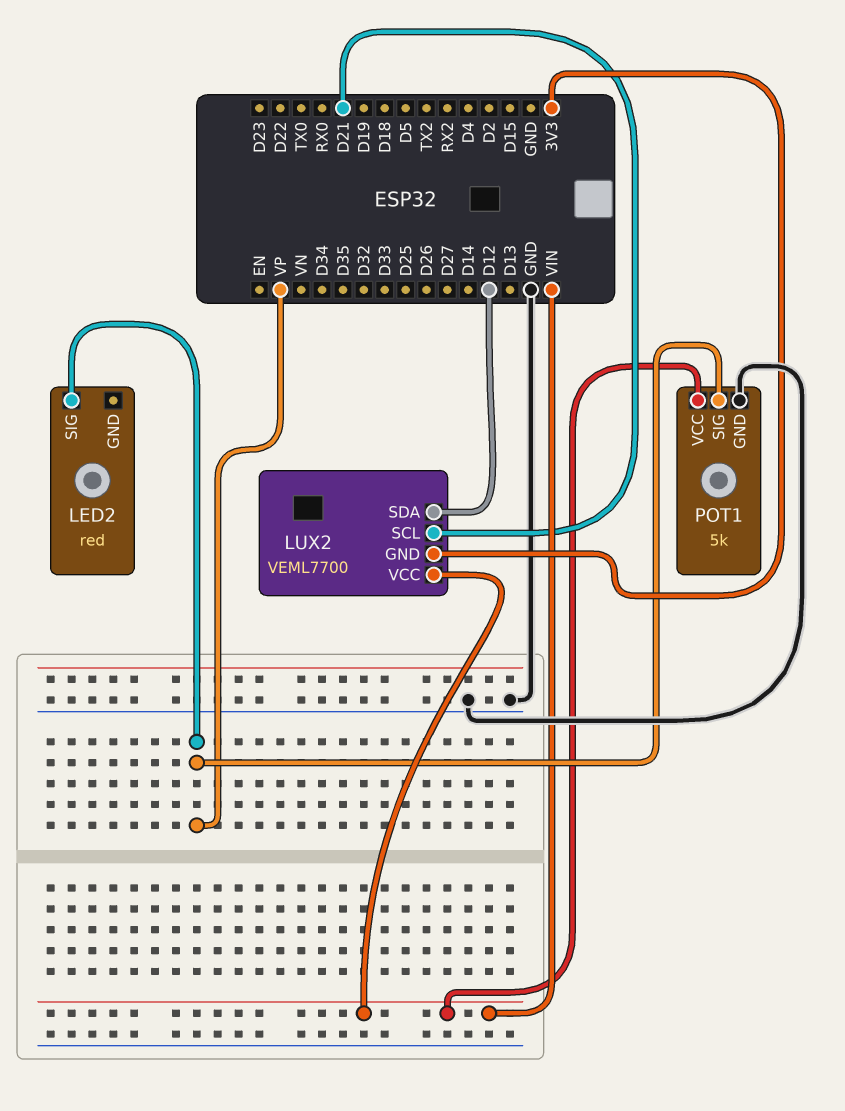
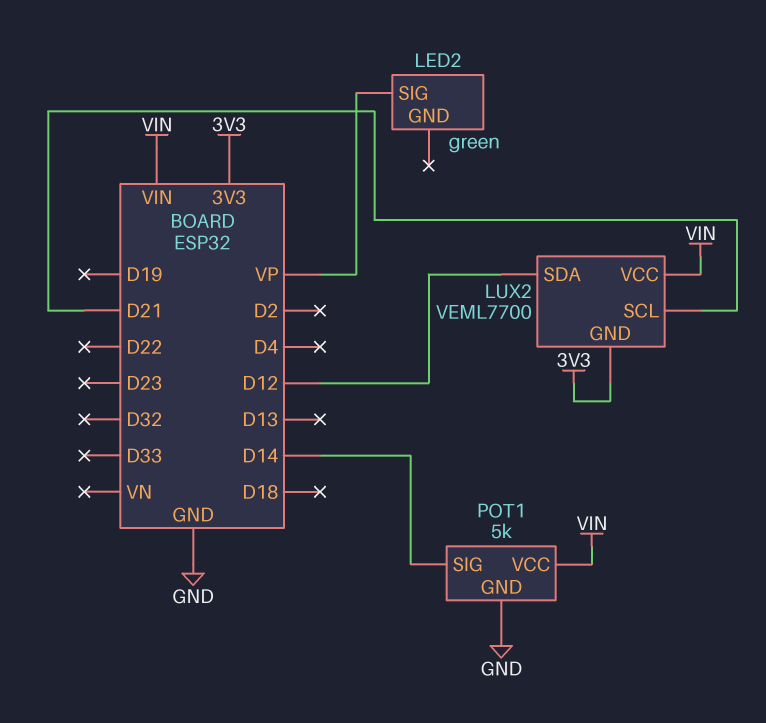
LED2: red -> green
POT1 pin SIG: VP -> D14

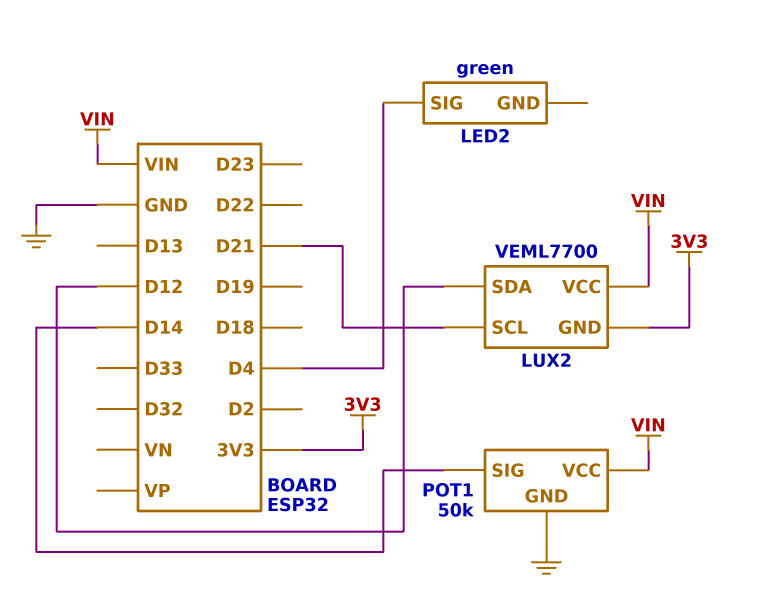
LED2 pin SIG: VP -> D4
POT1: 5k -> 50k

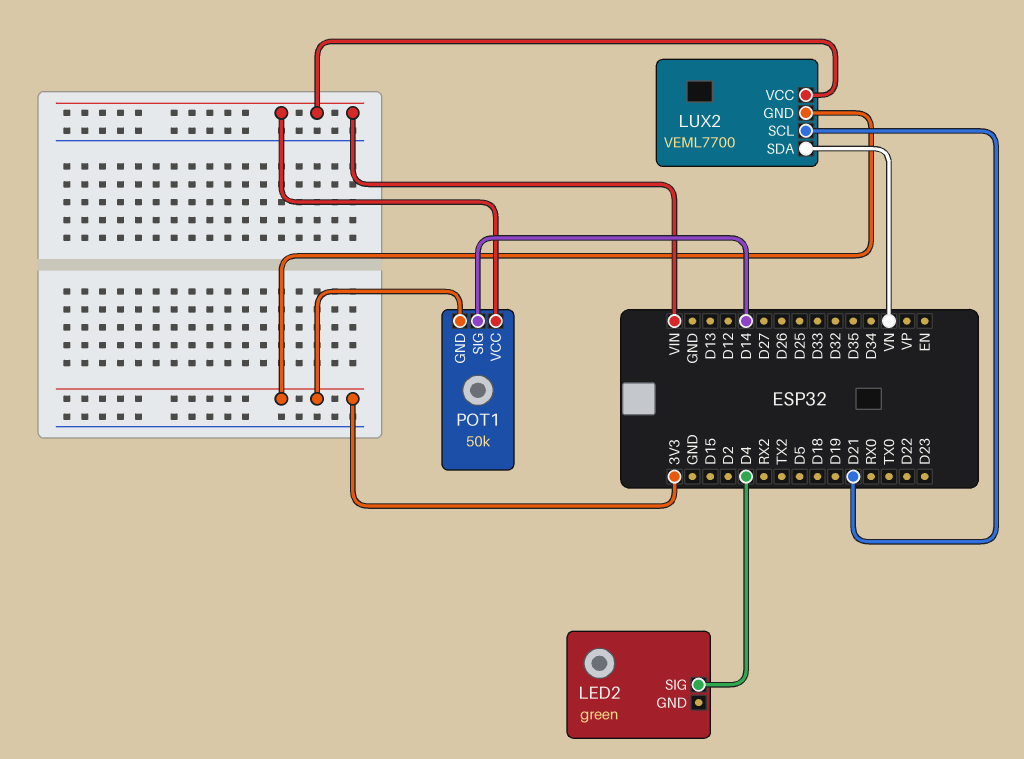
LUX2 pin SDA: D12 -> VN
POT1 pin GND: GND -> 3V3

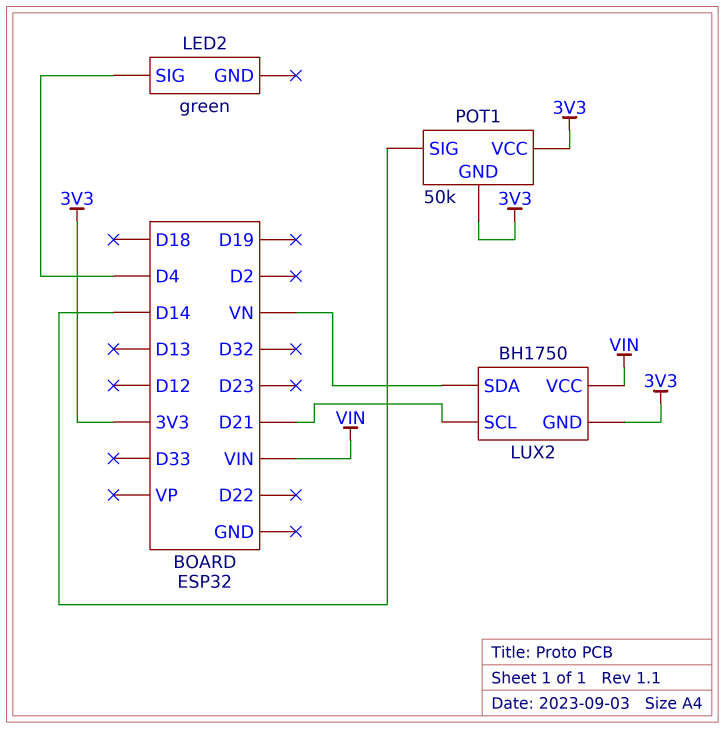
LUX2: VEML7700 -> BH1750
POT1 pin VCC: VIN -> 3V3

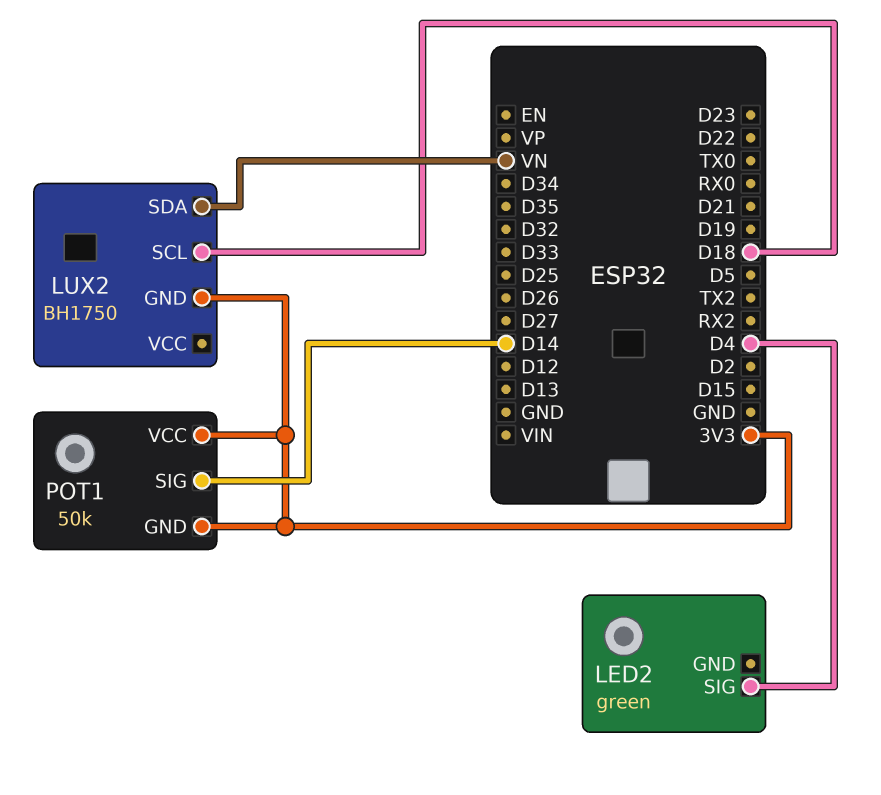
LUX2 pin SCL: D21 -> D18
LUX2 pin VCC: VIN -> none

